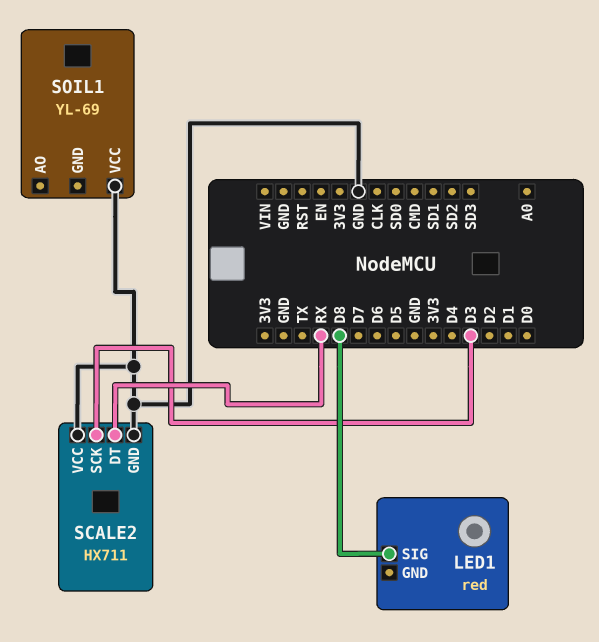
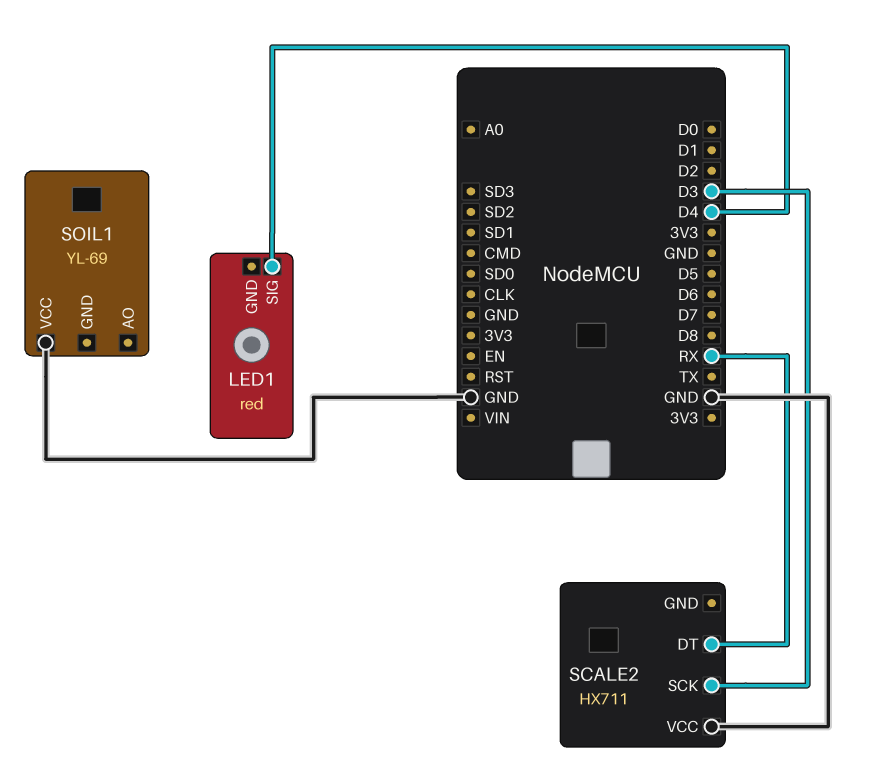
LED1 pin SIG: D8 -> D4
SCALE2 pin GND: GND -> none

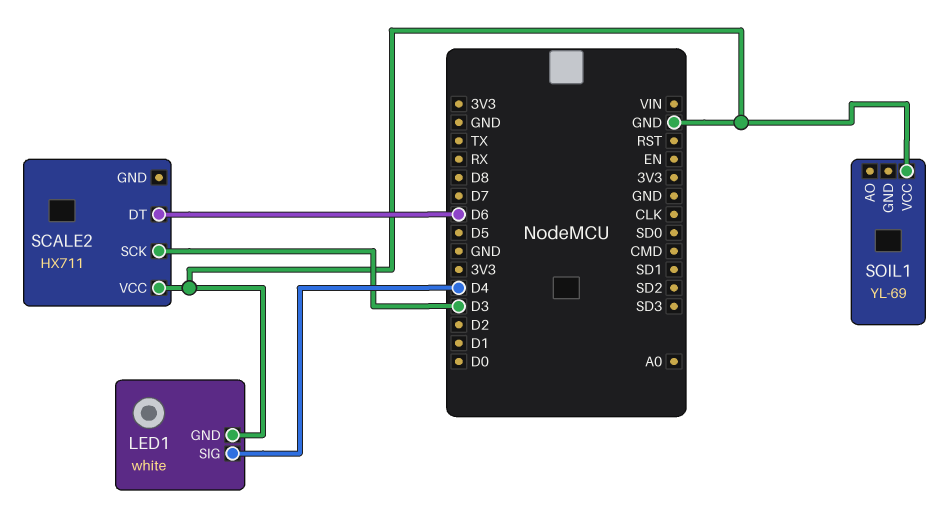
LED1: red -> white
LED1 pin GND: none -> GND
SCALE2 pin DT: RX -> D6

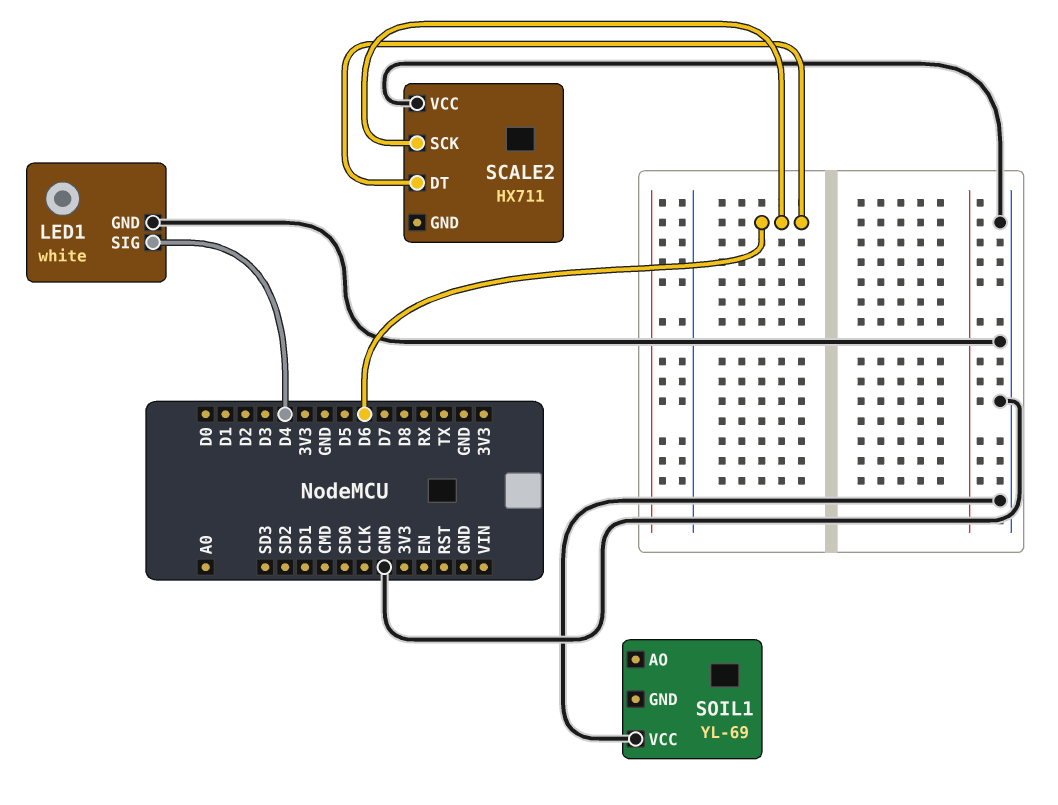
SCALE2 pin SCK: D3 -> D6

